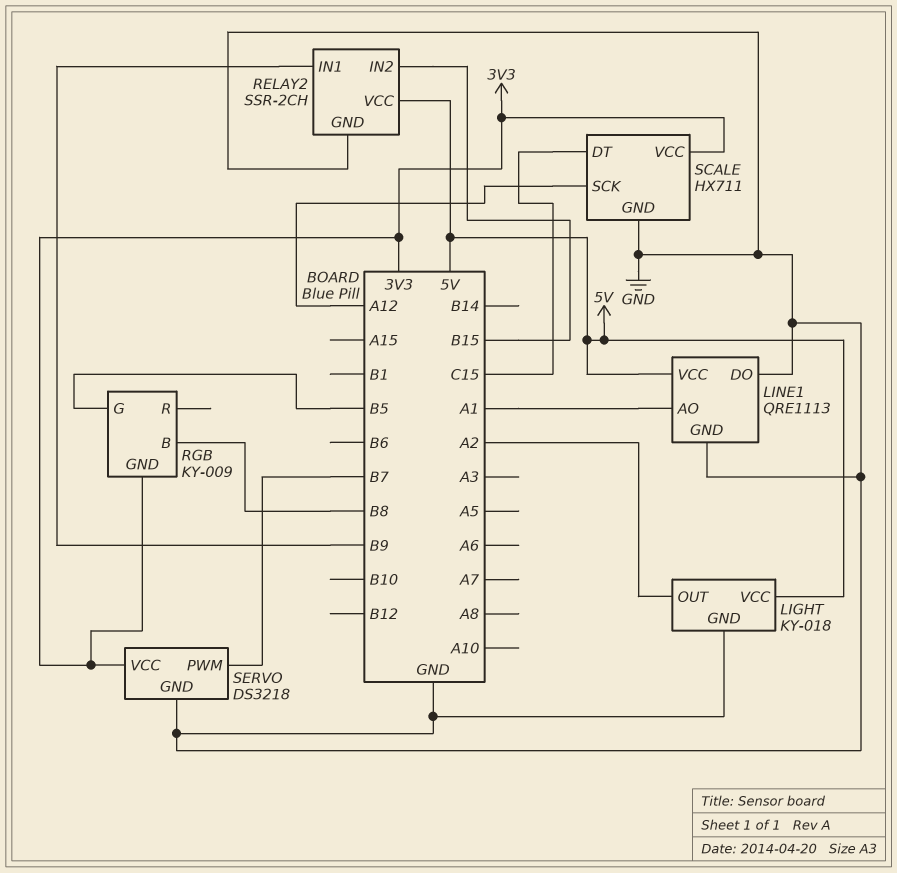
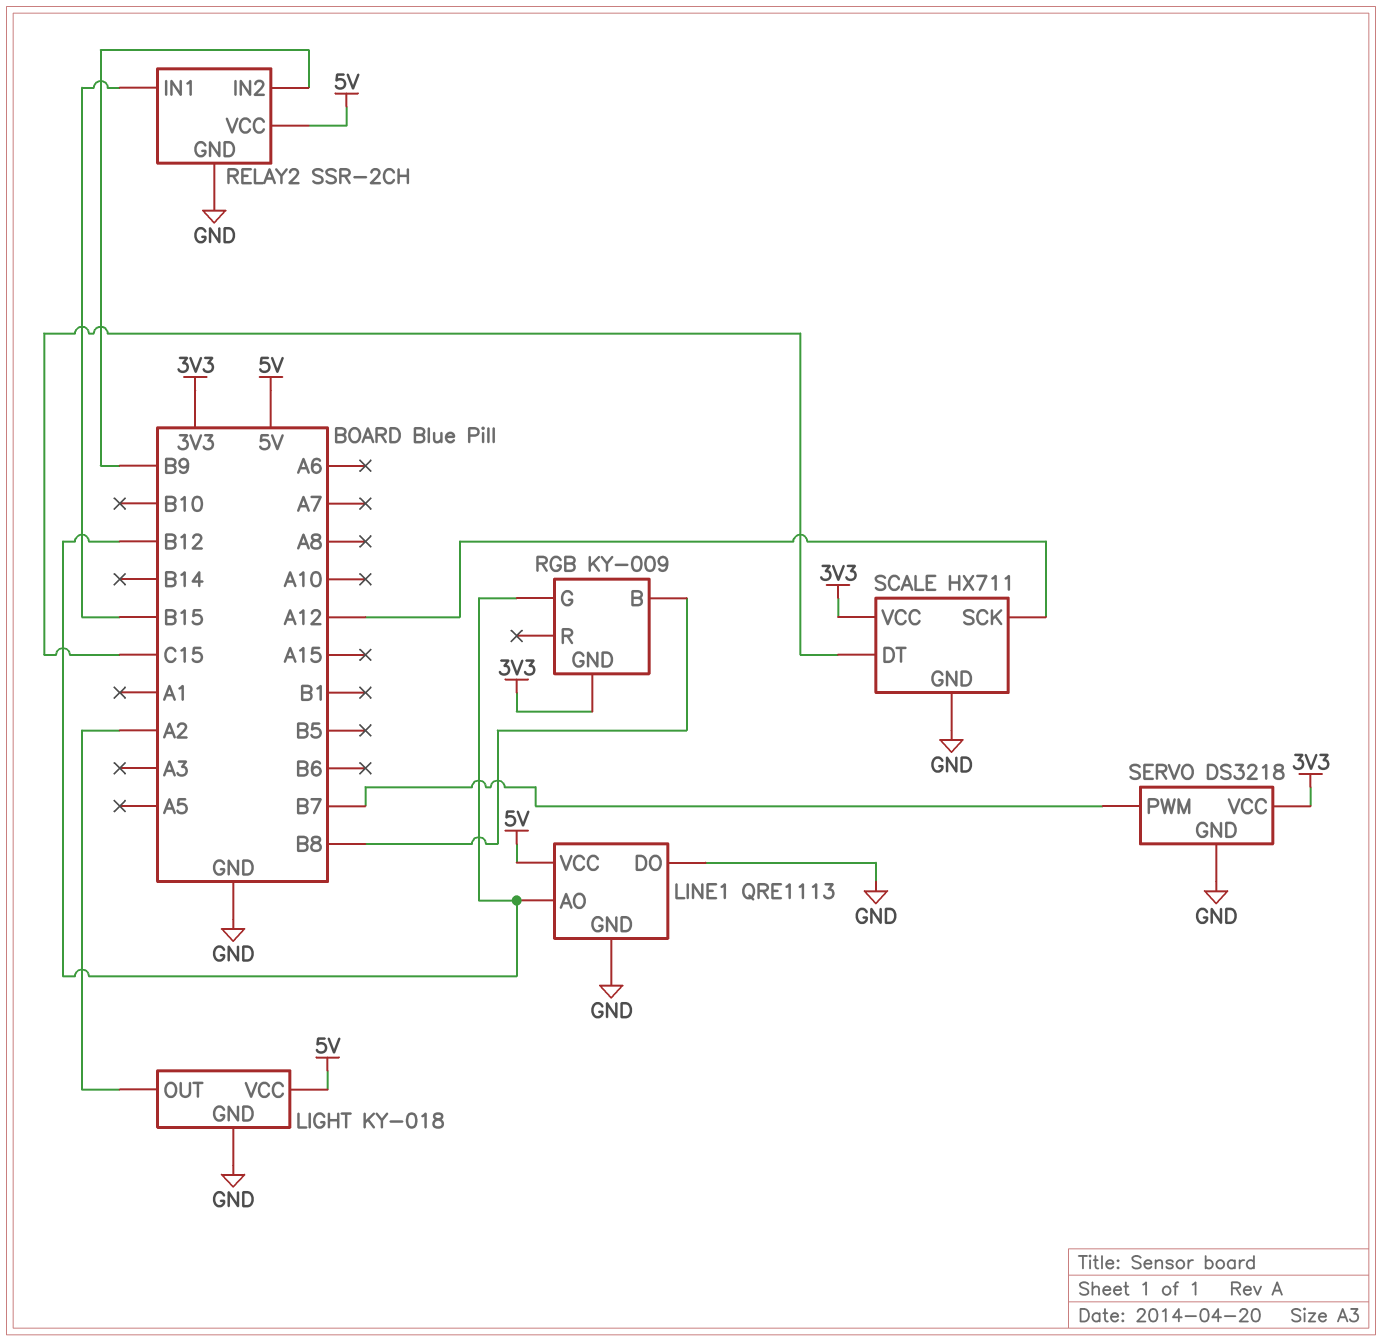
LINE1 pin AO: A1 -> B12
RELAY2 pin IN1: B9 -> B15
RELAY2 pin IN2: B15 -> B9
RGB pin G: B5 -> B12

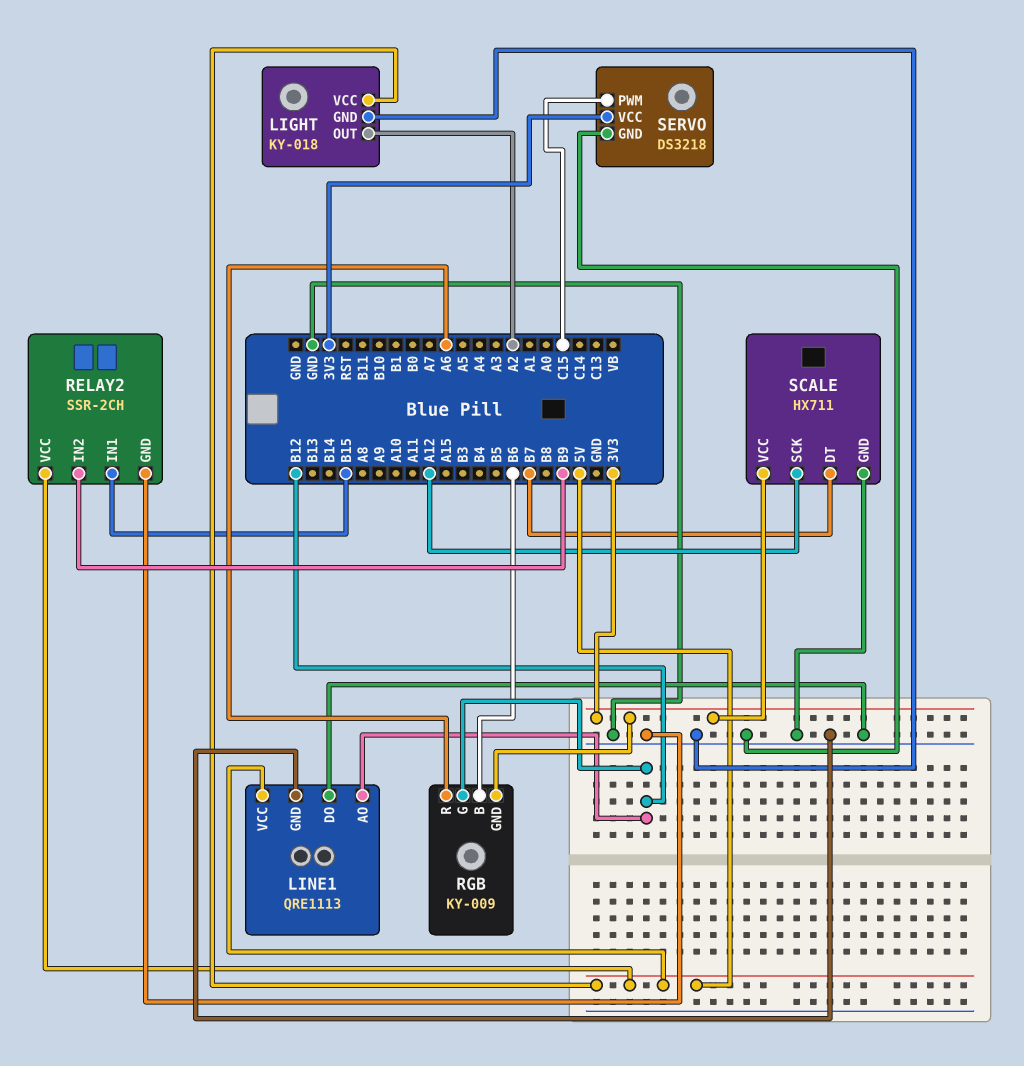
RGB pin B: B8 -> B6
RGB pin R: none -> A6
SCALE pin DT: C15 -> B7
SERVO pin PWM: B7 -> C15

